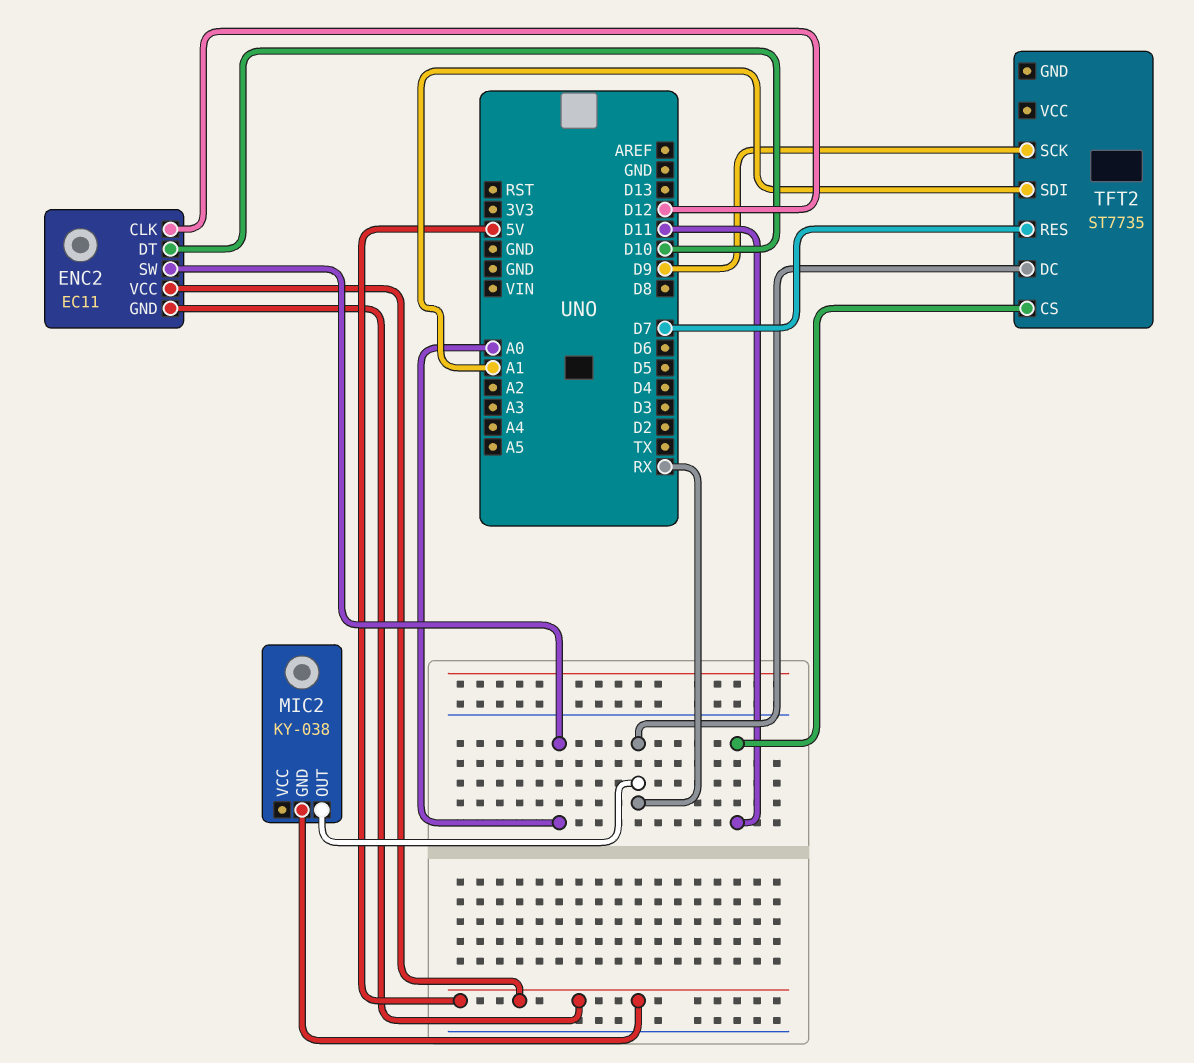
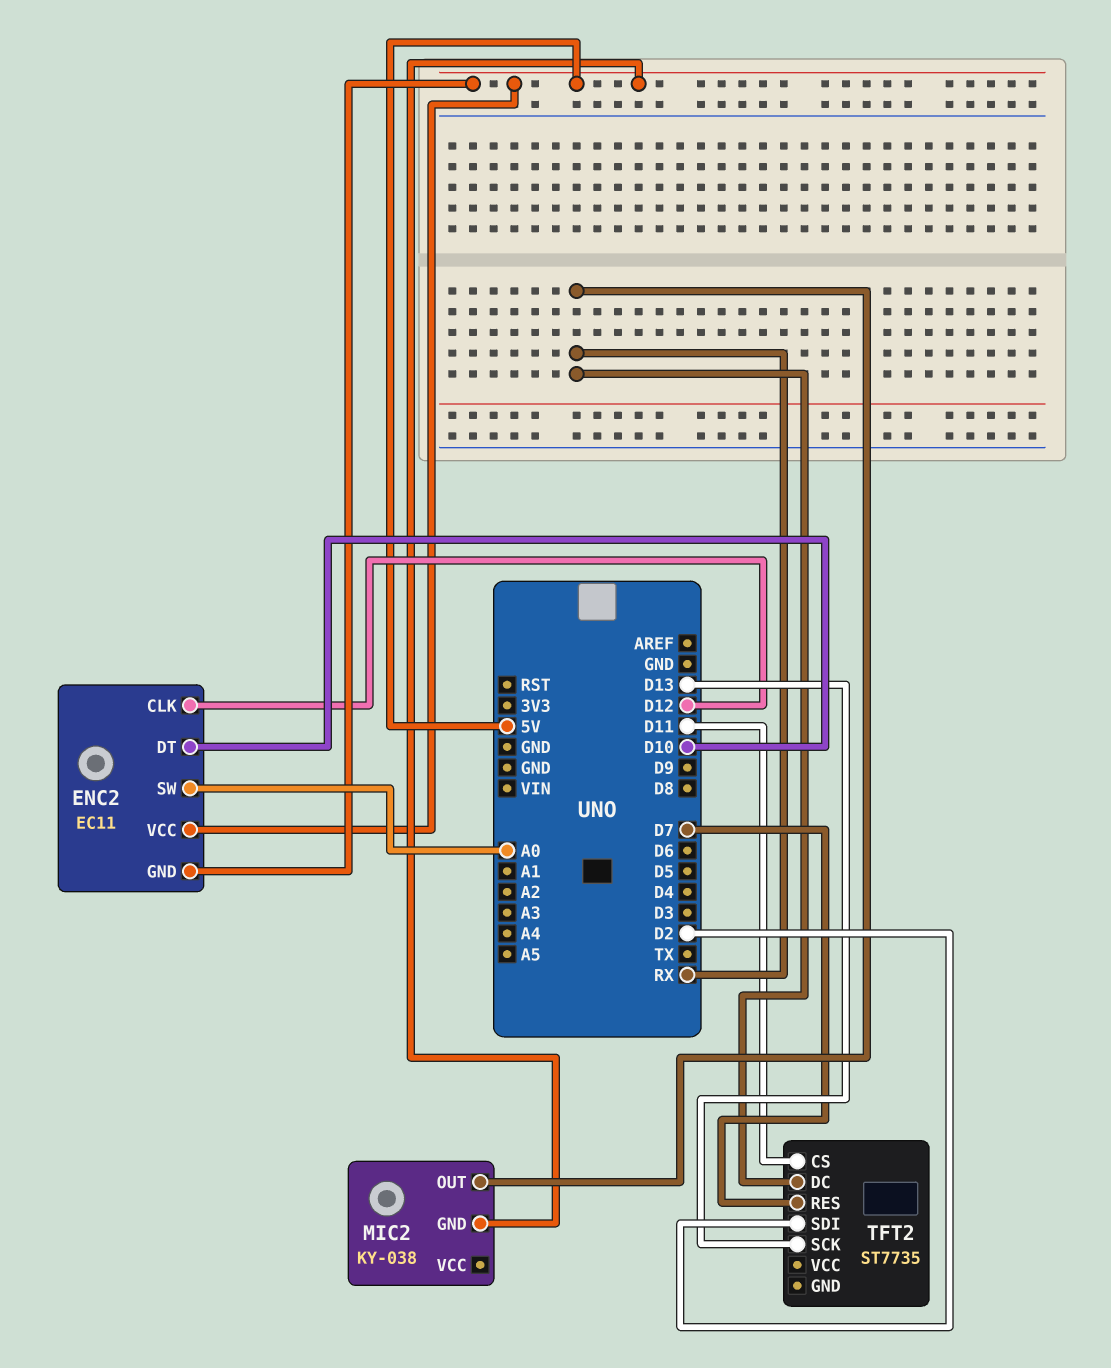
TFT2 pin SCK: D9 -> D13
TFT2 pin SDI: A1 -> D2

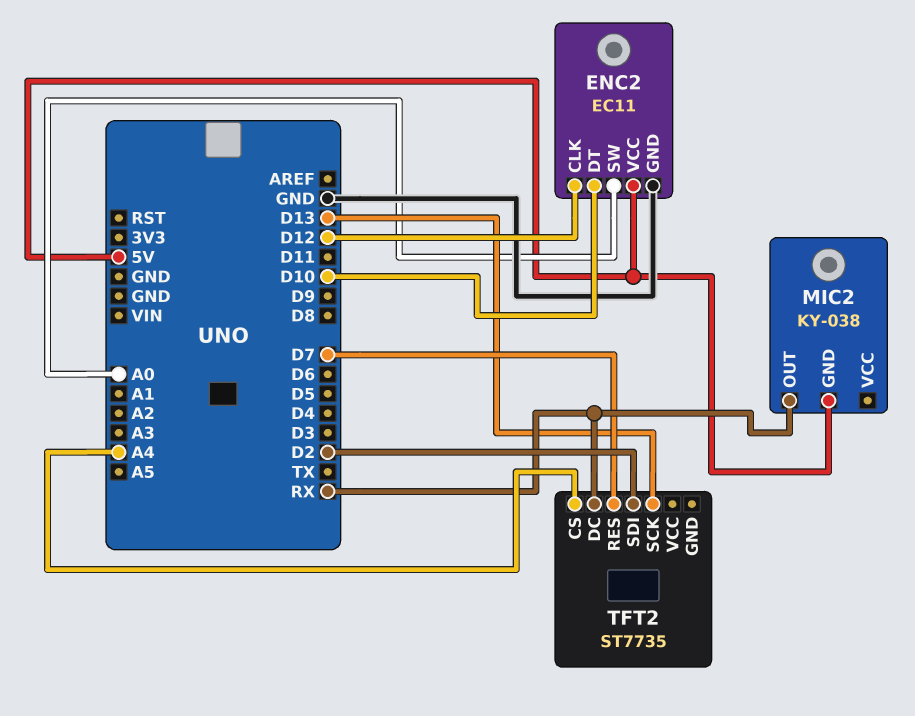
ENC2 pin GND: 5V -> GND
TFT2 pin CS: D11 -> A4

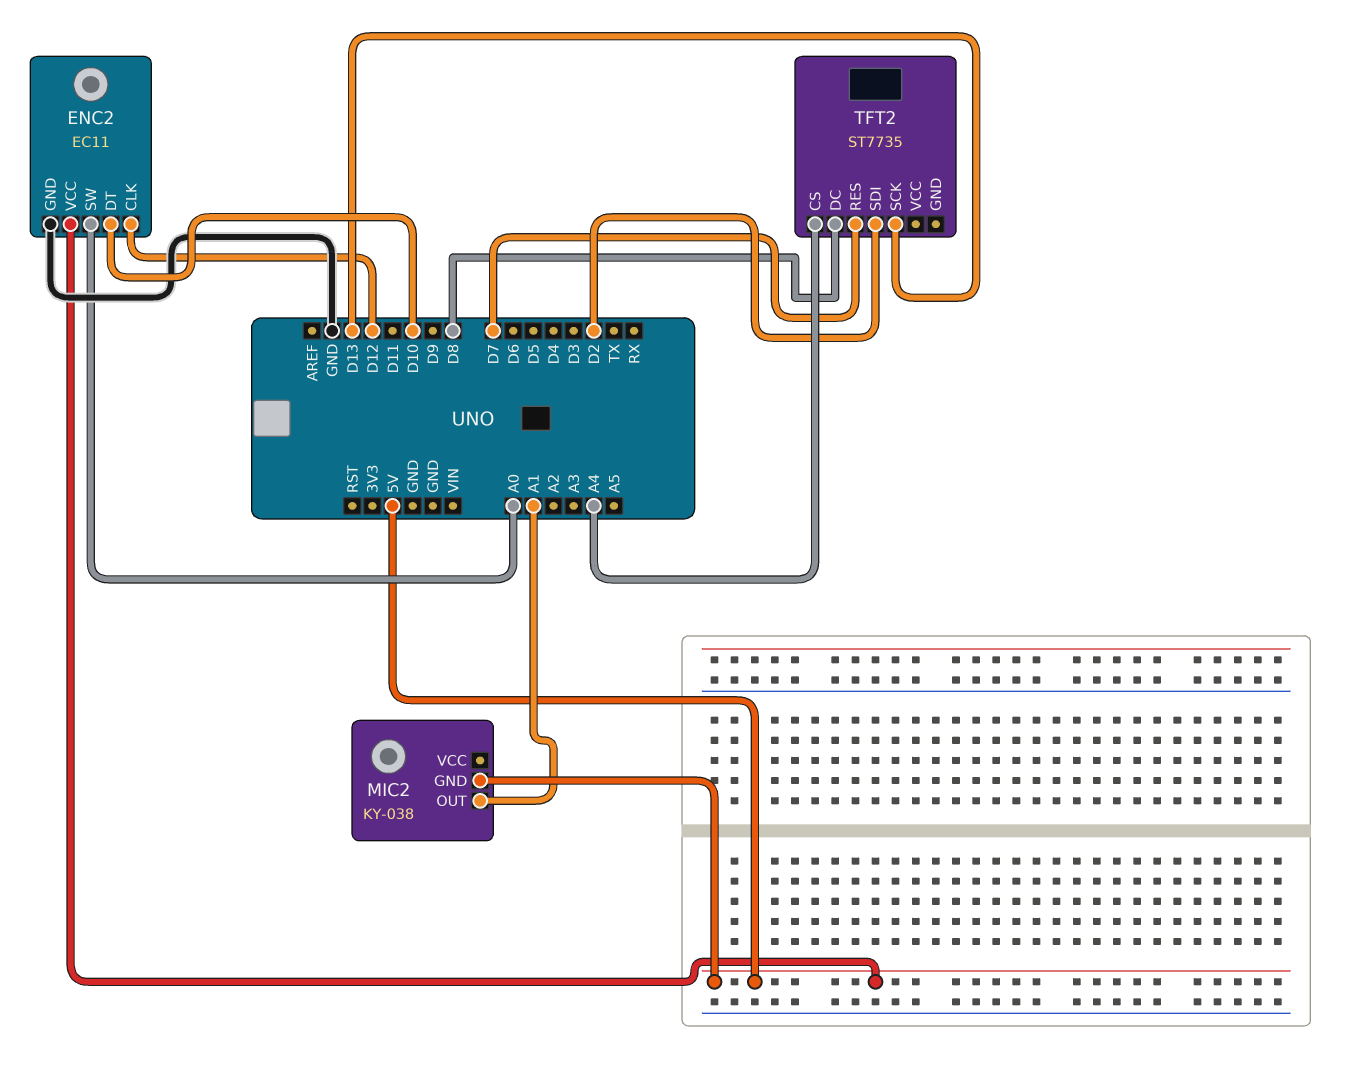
MIC2 pin OUT: RX -> A1
TFT2 pin DC: RX -> D8

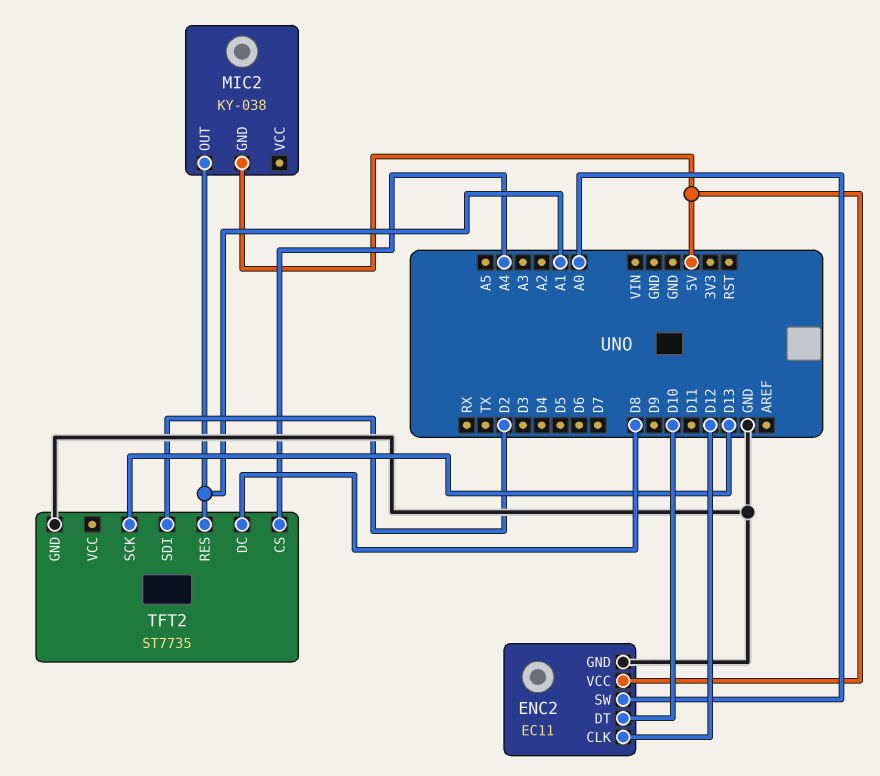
TFT2 pin GND: none -> GND
TFT2 pin RES: D7 -> A1

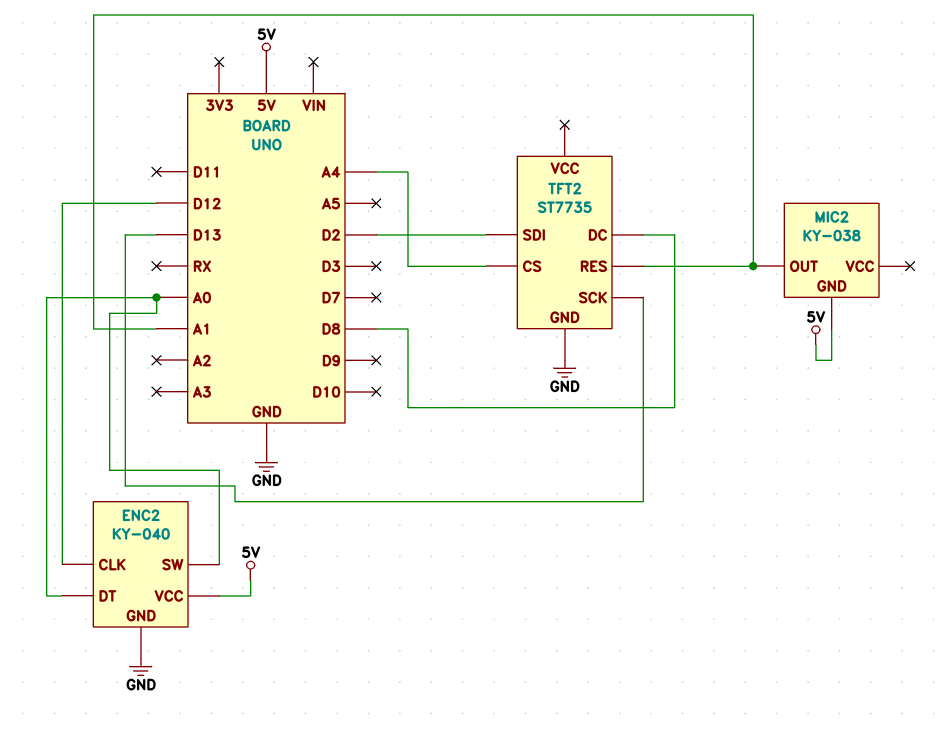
ENC2: EC11 -> KY-040
ENC2 pin DT: D10 -> A0

